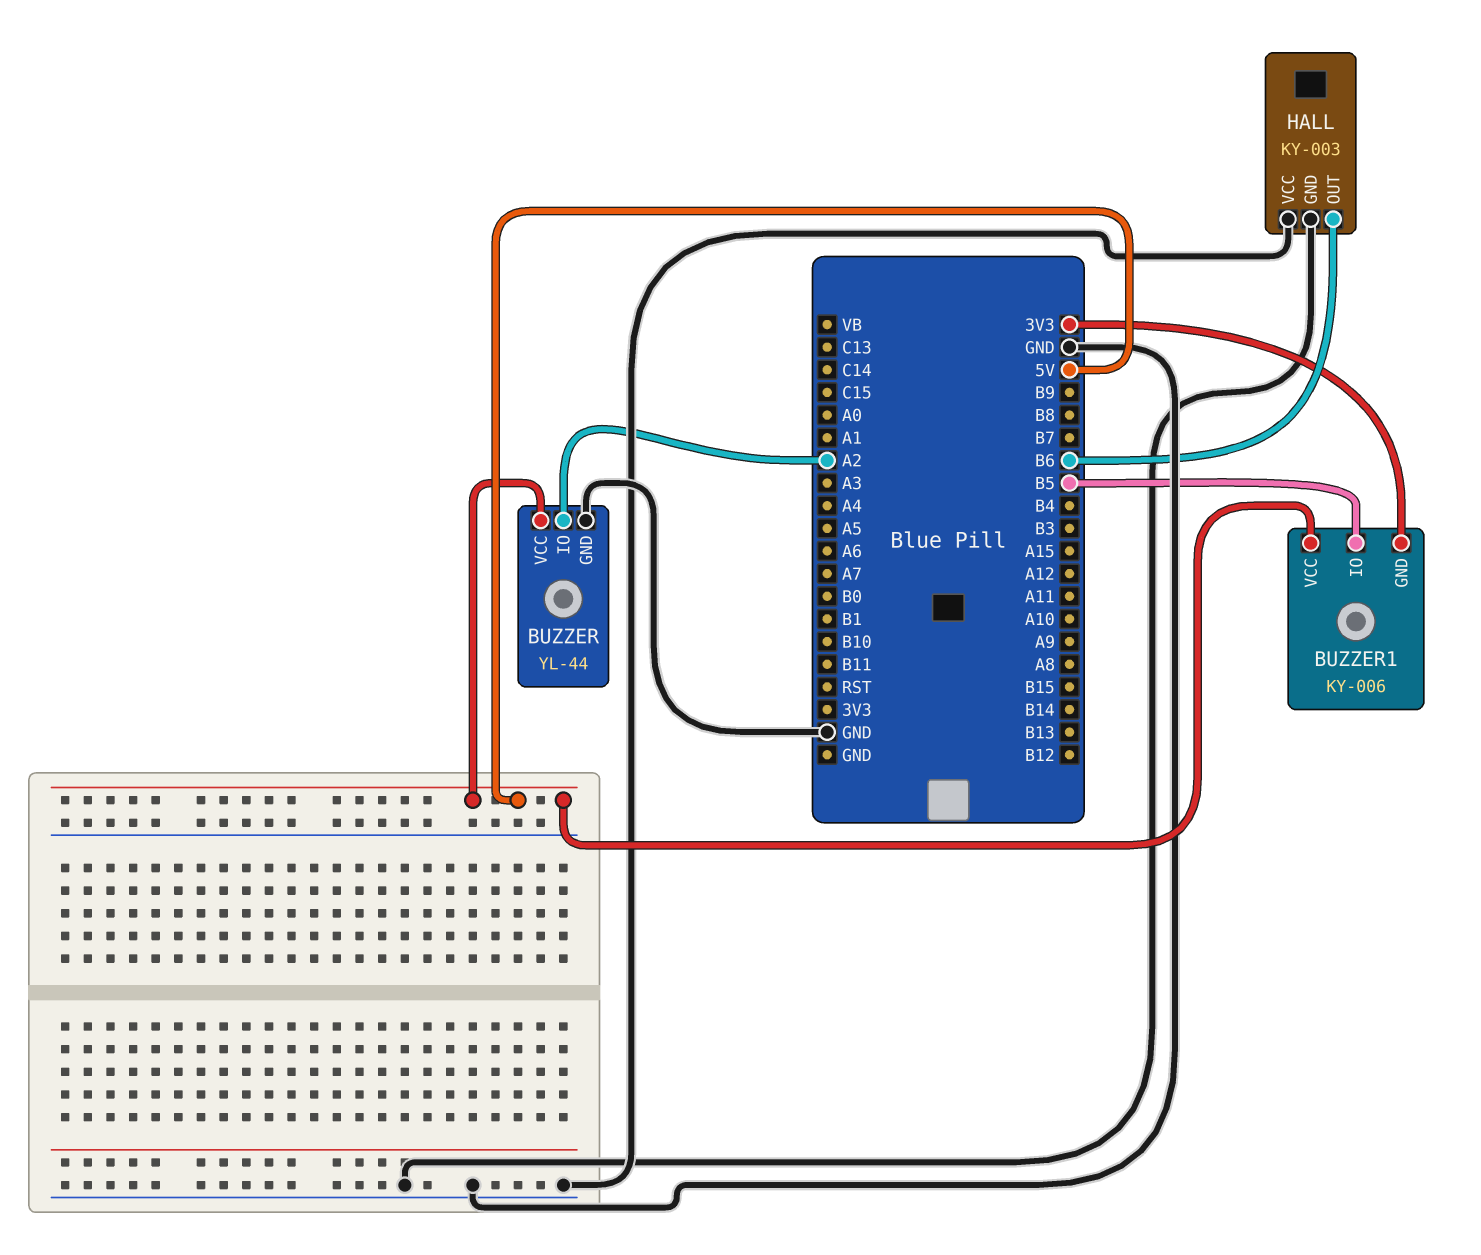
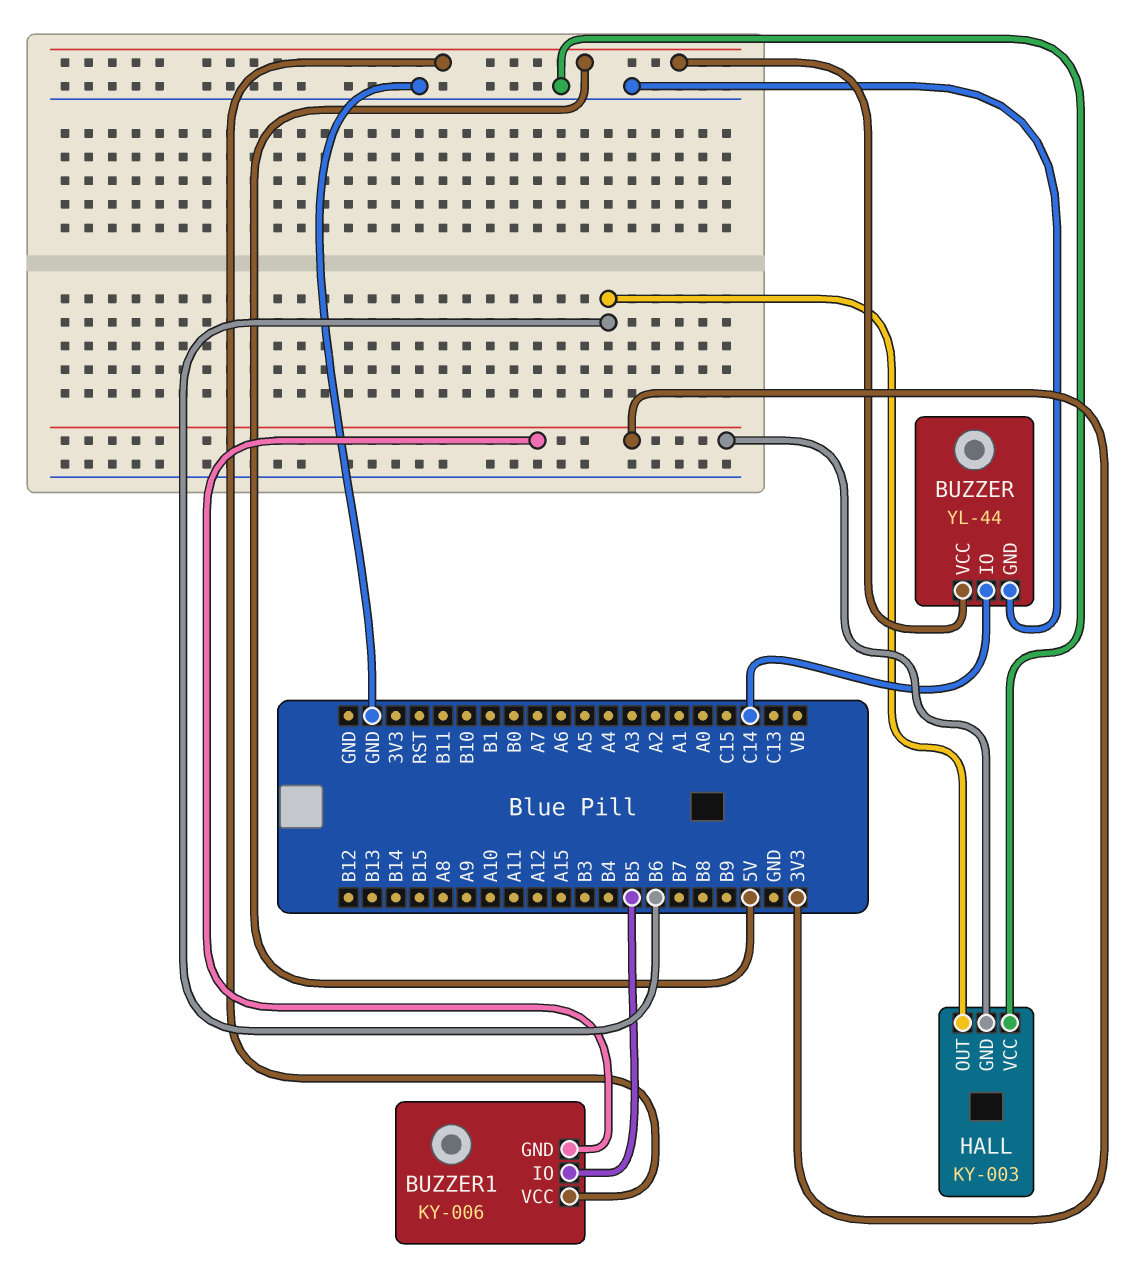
BUZZER pin IO: A2 -> C14
HALL pin GND: GND -> 3V3

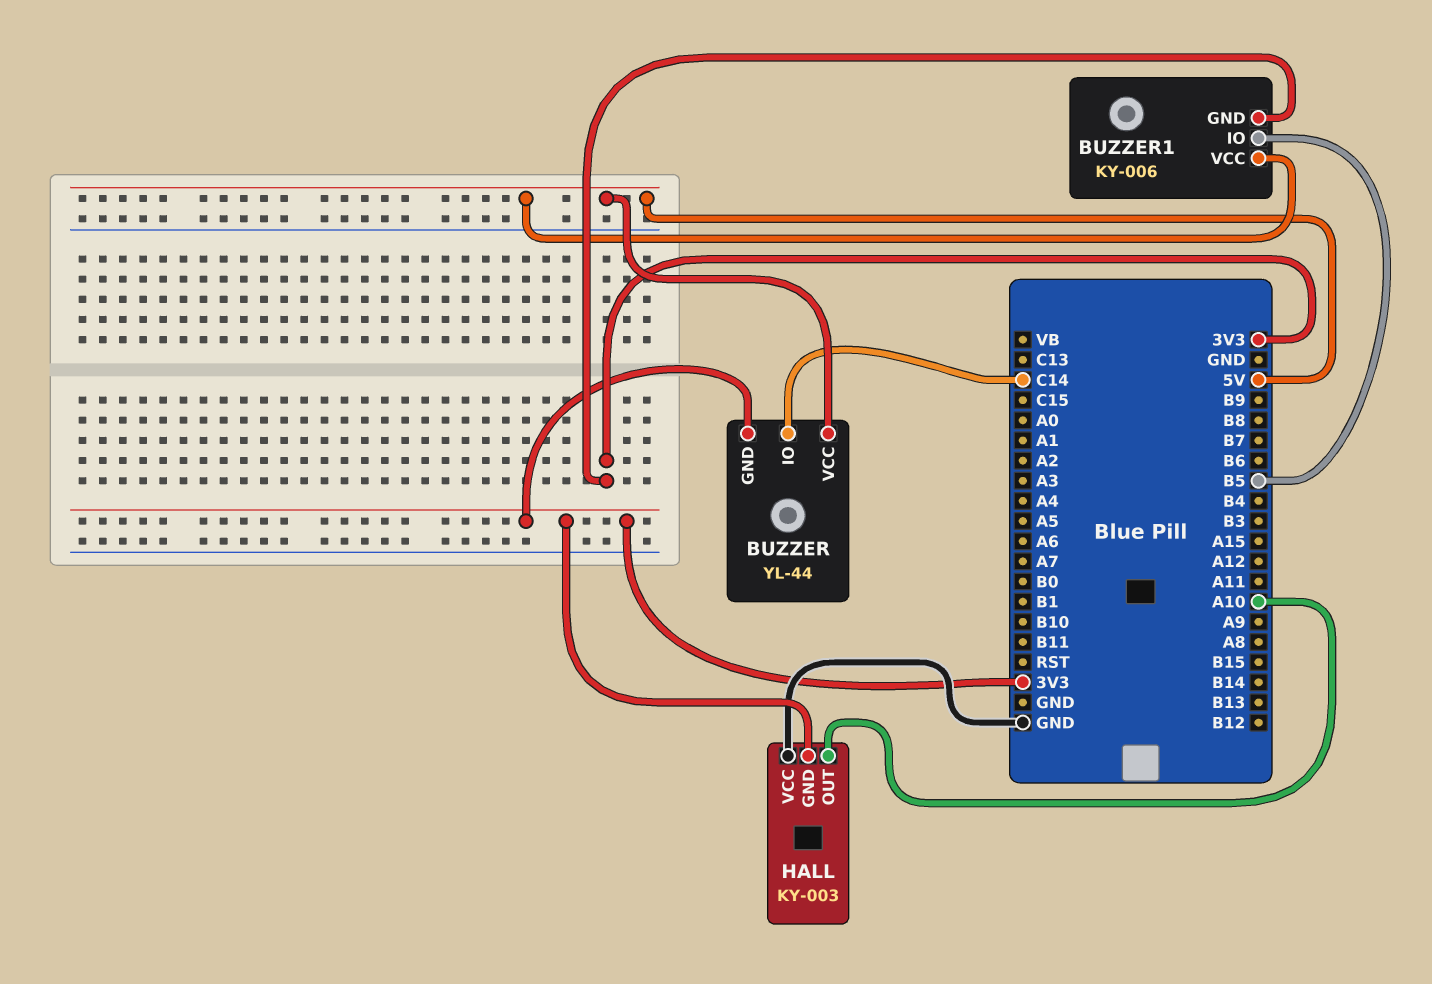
BUZZER pin GND: GND -> 3V3
HALL pin OUT: B6 -> A10

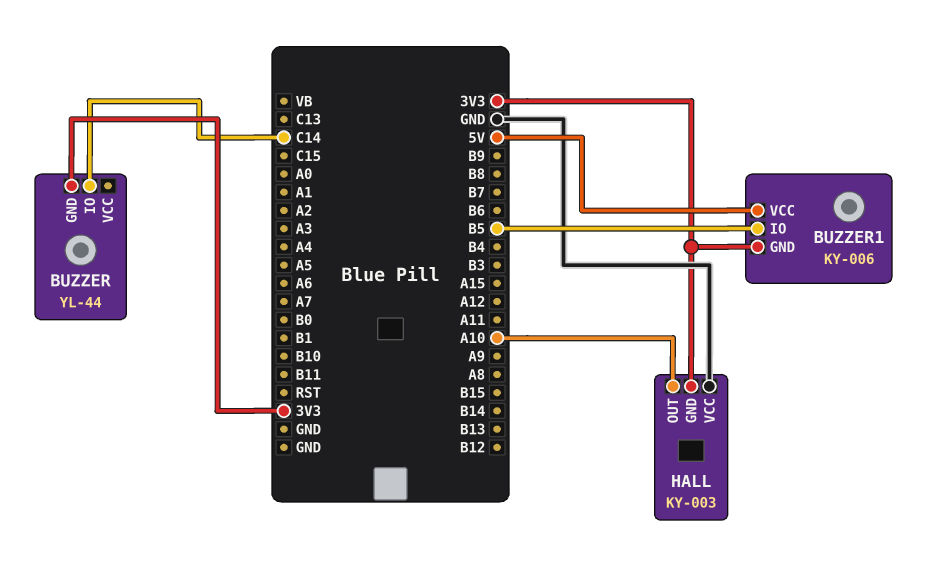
BUZZER pin VCC: 5V -> none

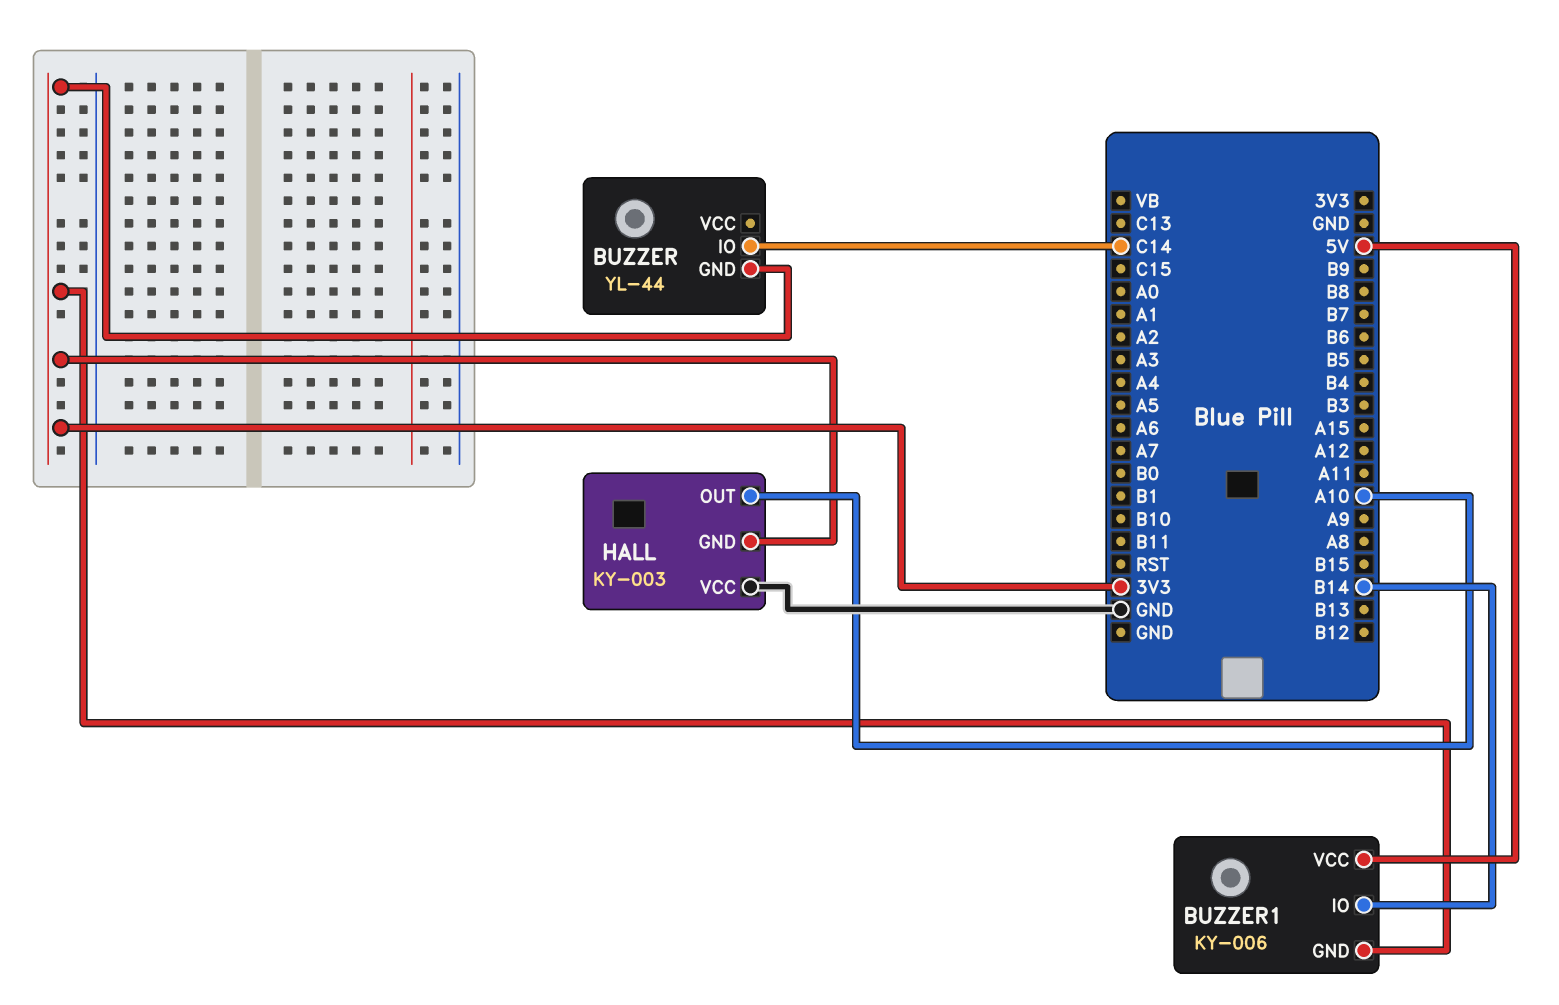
BUZZER1 pin IO: B5 -> B14

